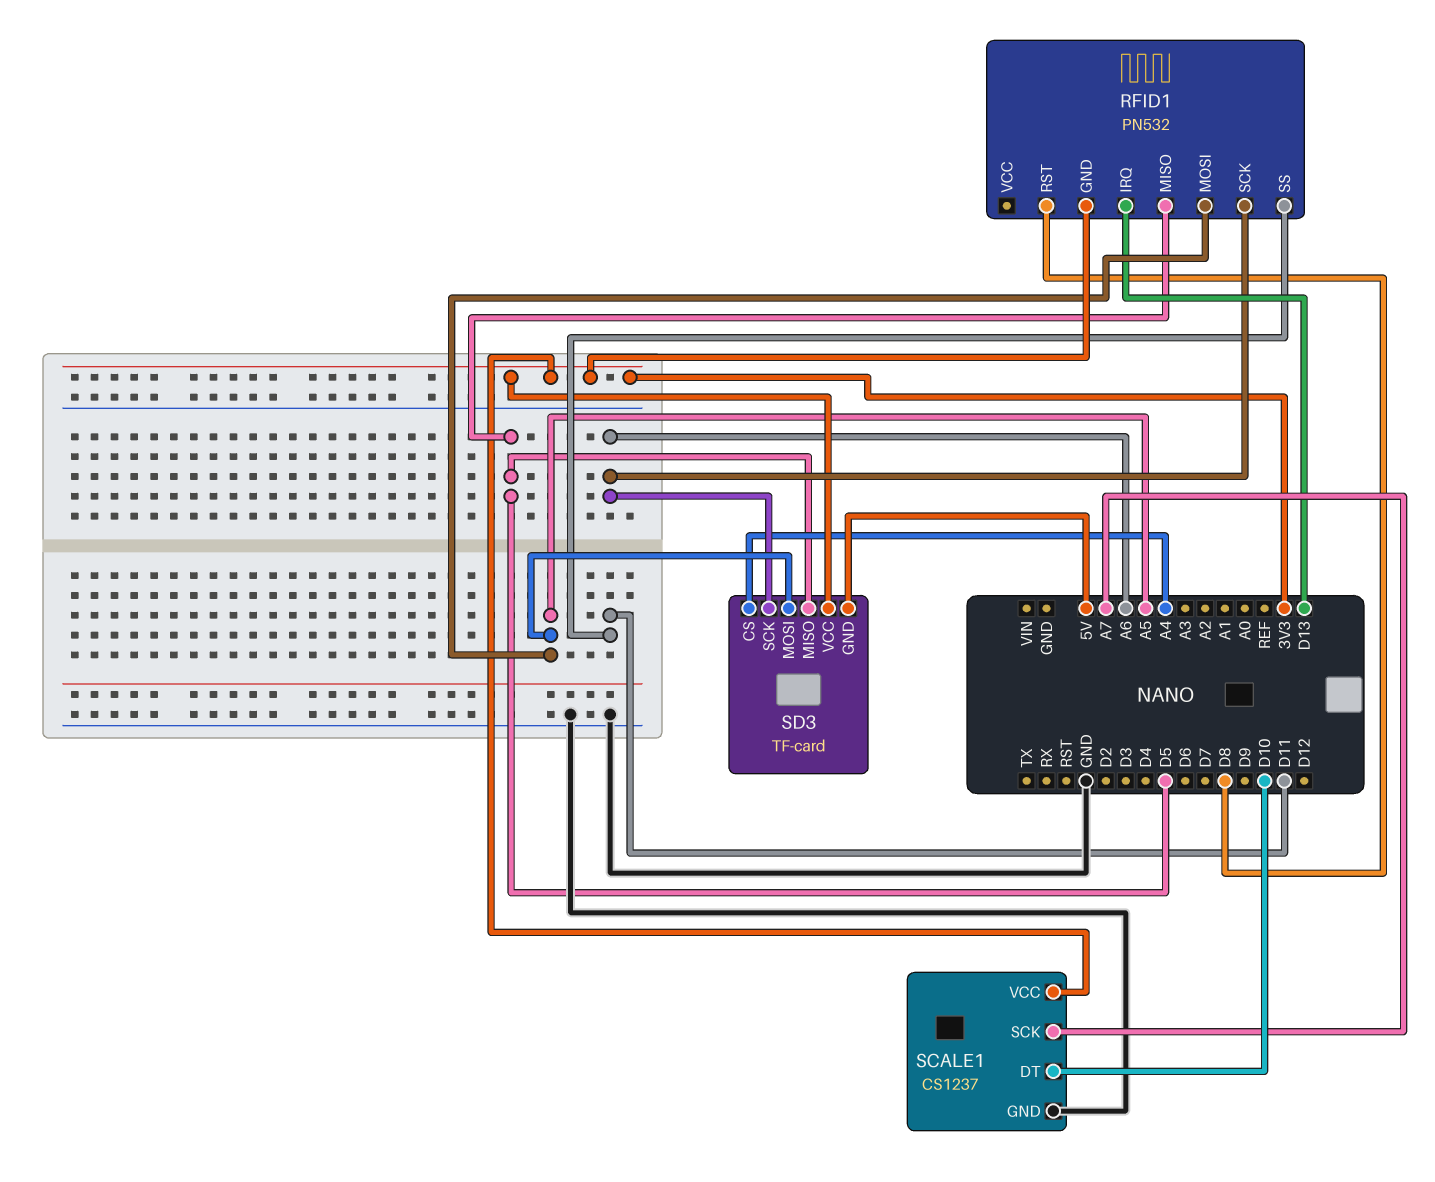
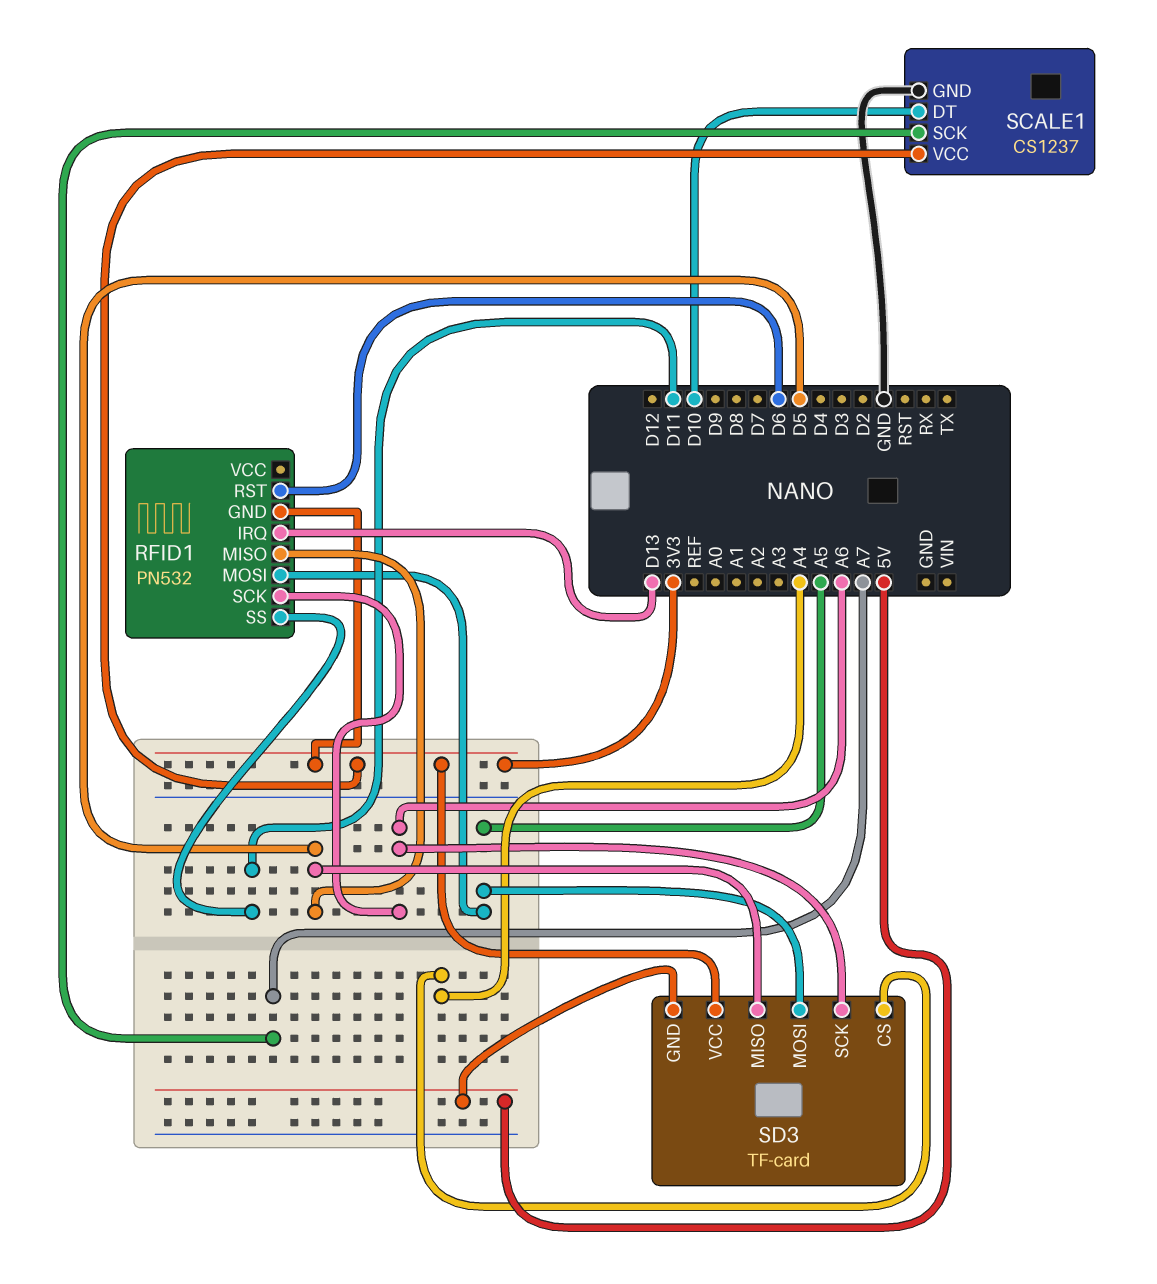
RFID1 pin RST: D8 -> D6

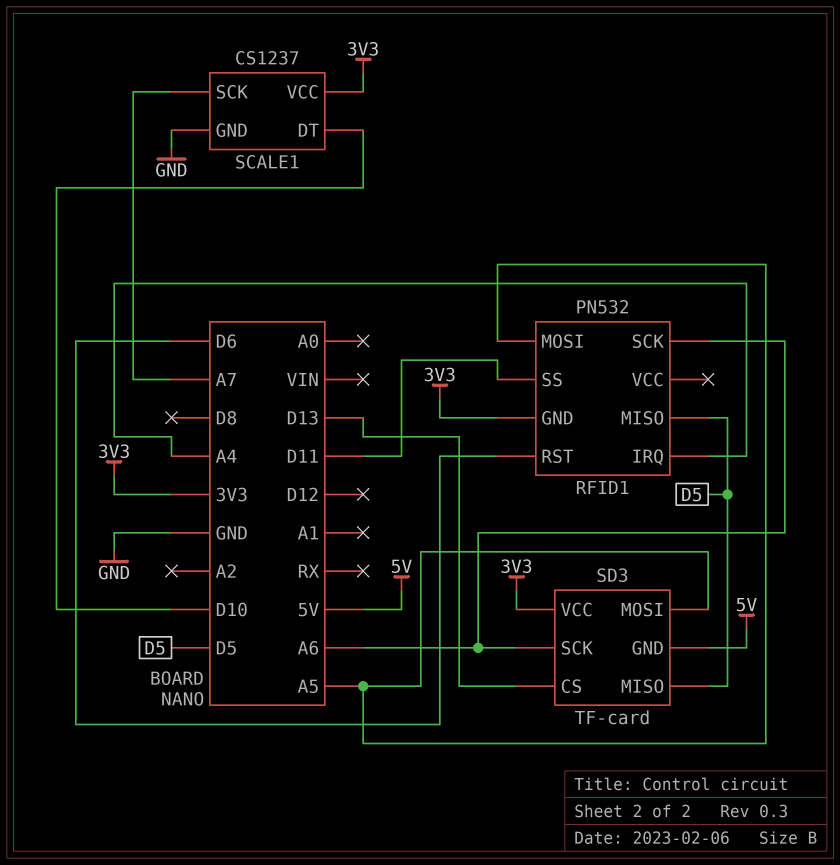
RFID1 pin IRQ: D13 -> A4
SD3 pin CS: A4 -> D13

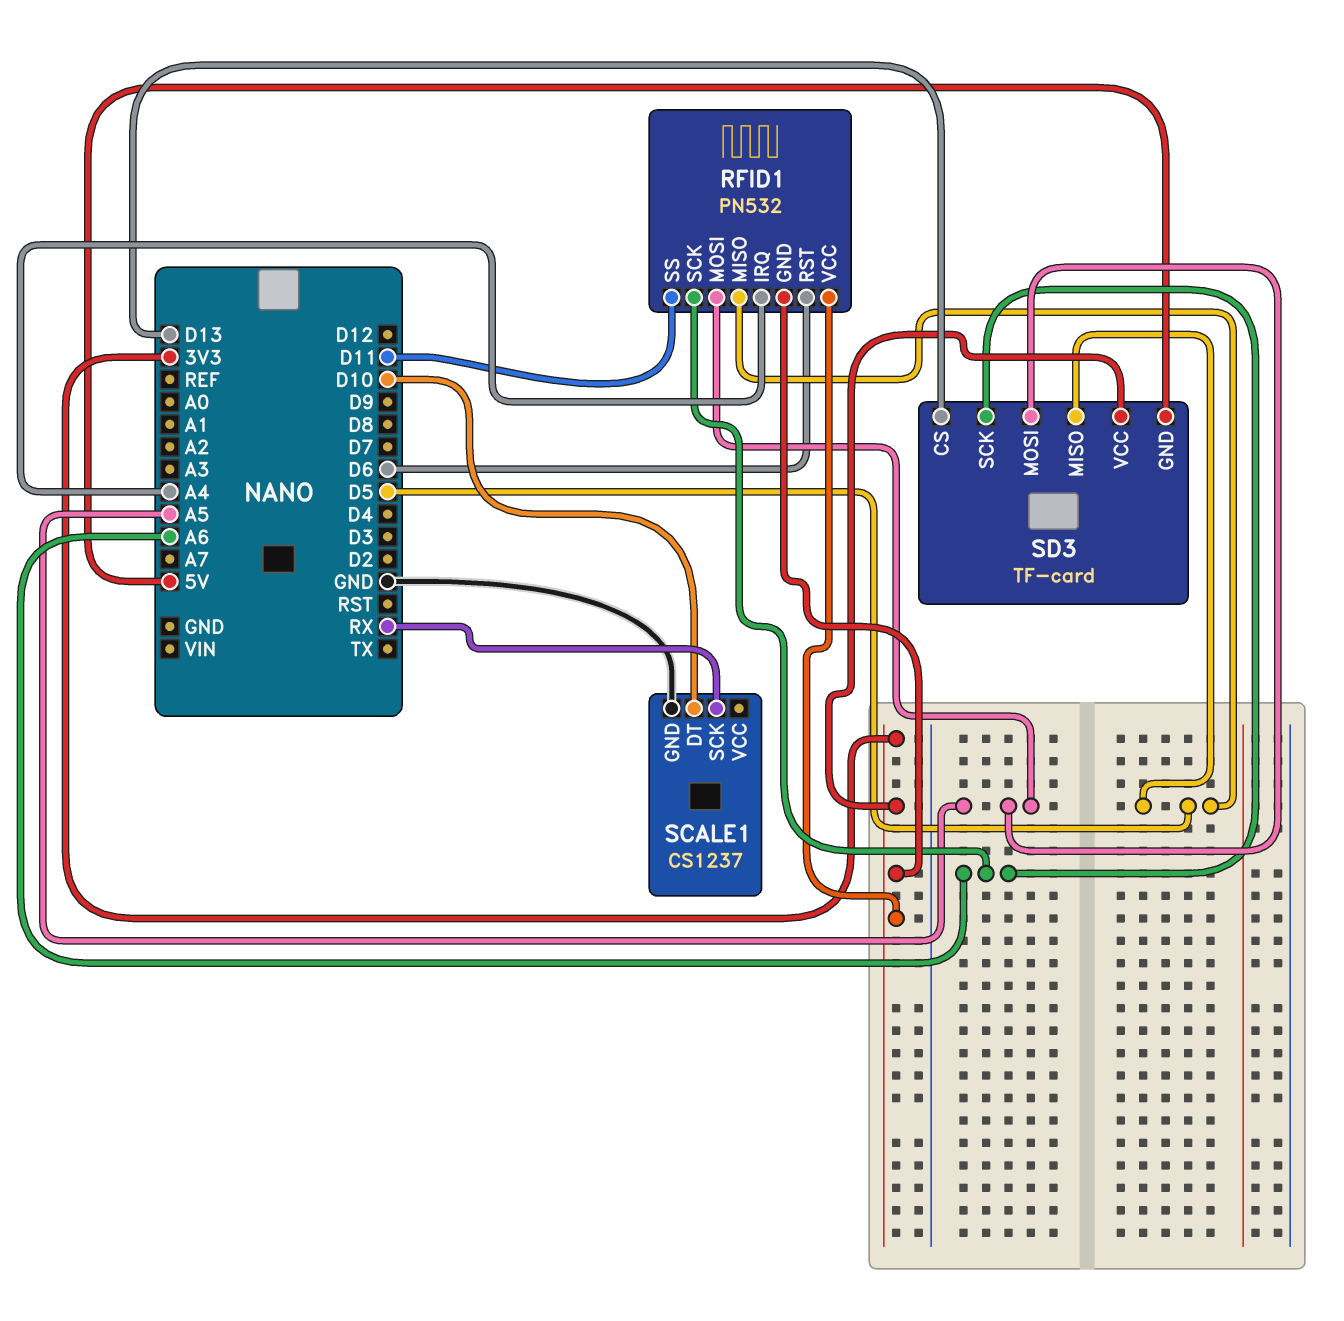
RFID1 pin VCC: none -> 3V3
SCALE1 pin SCK: A7 -> RX
SCALE1 pin VCC: 3V3 -> none

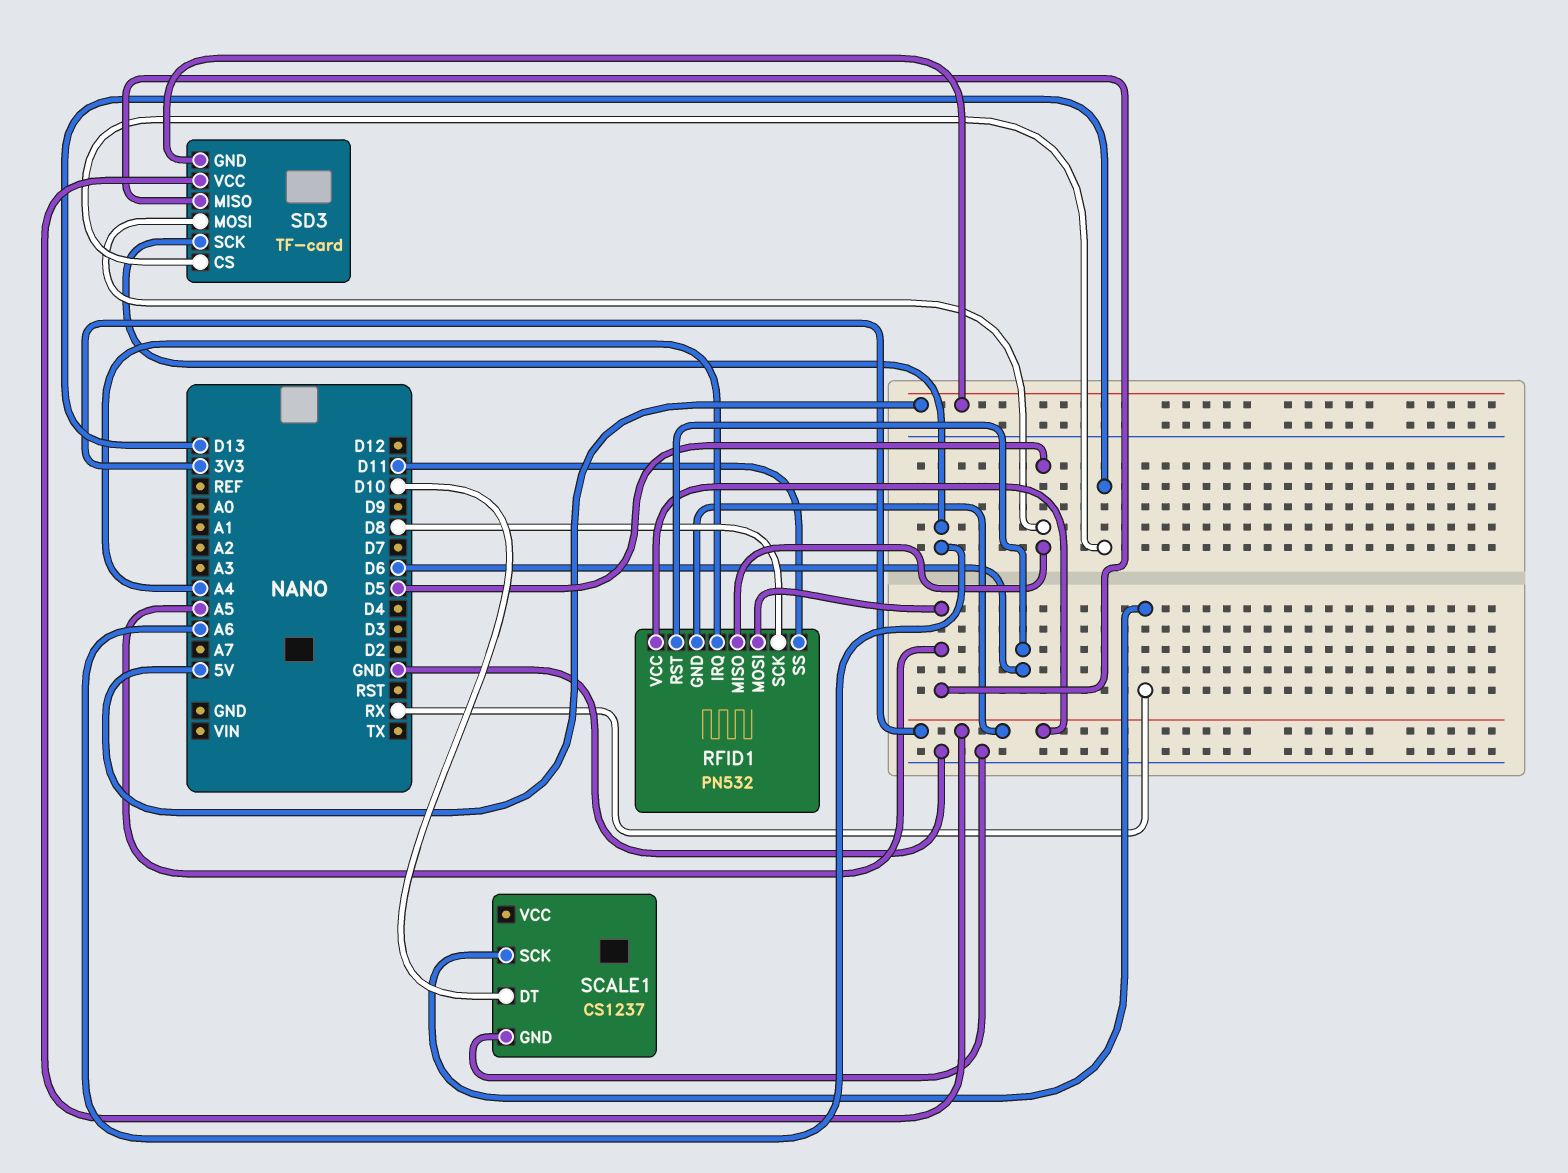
RFID1 pin SCK: A6 -> D8
SD3 pin MISO: D5 -> A5
SD3 pin MOSI: A5 -> D5

